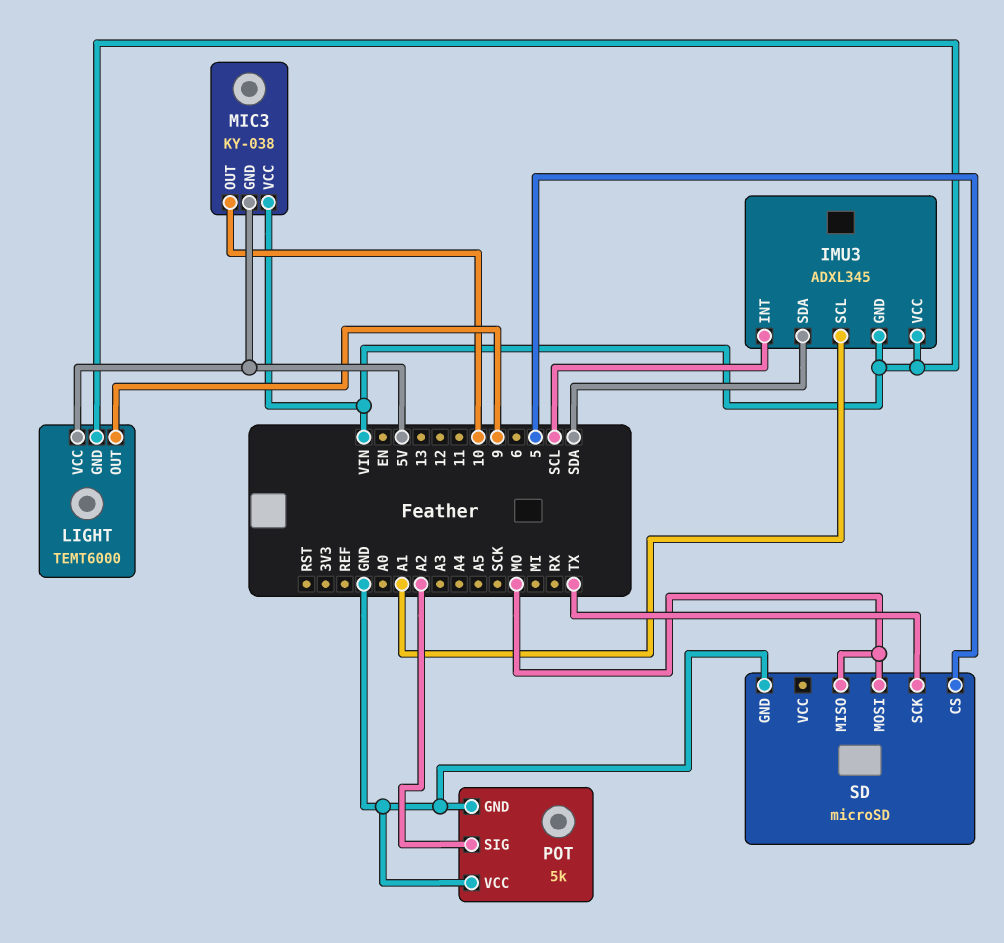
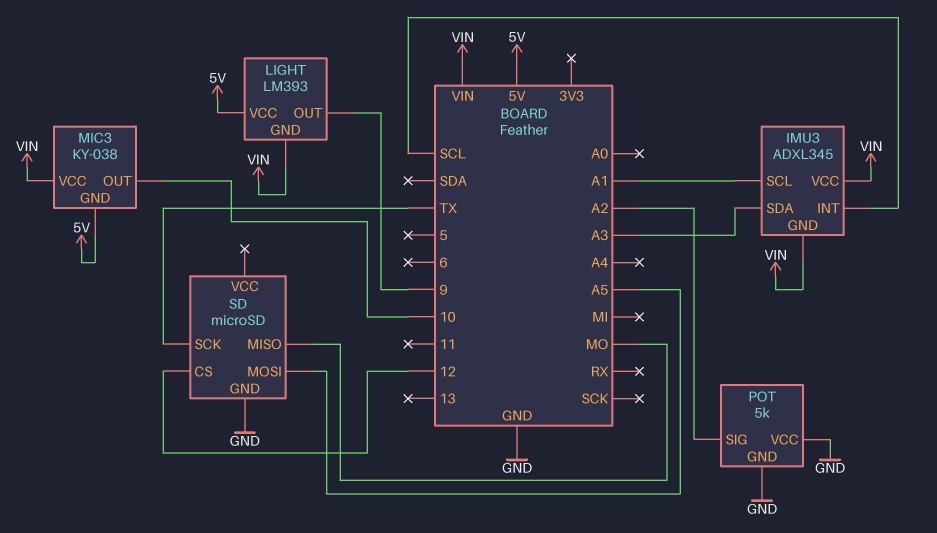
IMU3 pin SDA: SDA -> A3
LIGHT: TEMT6000 -> LM393
SD pin CS: 5 -> 12
SD pin MOSI: MO -> A5

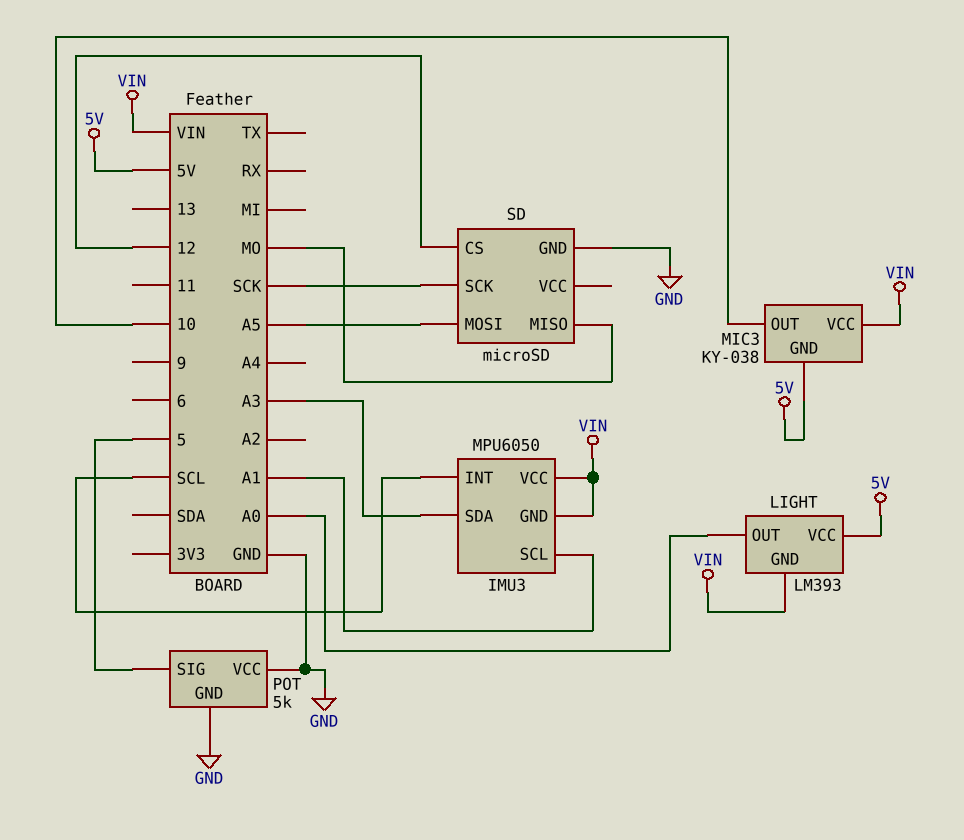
IMU3: ADXL345 -> MPU6050
LIGHT pin OUT: 9 -> A0
POT pin SIG: A2 -> 5
SD pin SCK: TX -> SCK

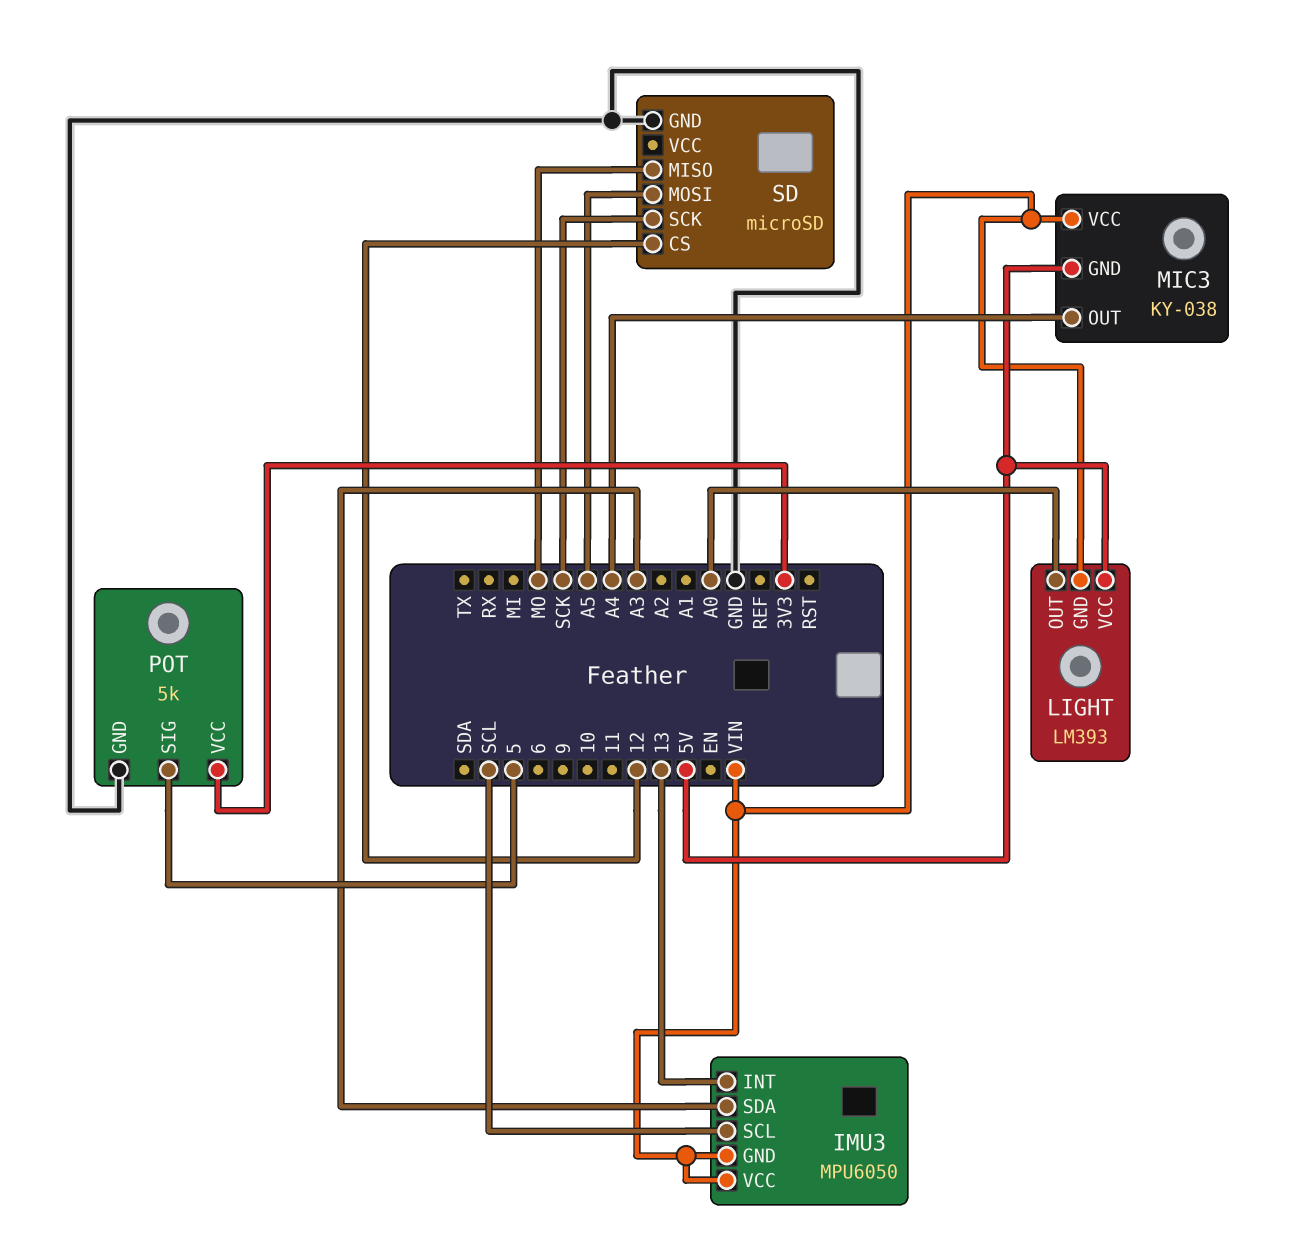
IMU3 pin INT: SCL -> 13
IMU3 pin SCL: A1 -> SCL
MIC3 pin OUT: 10 -> A4
POT pin VCC: GND -> 3V3

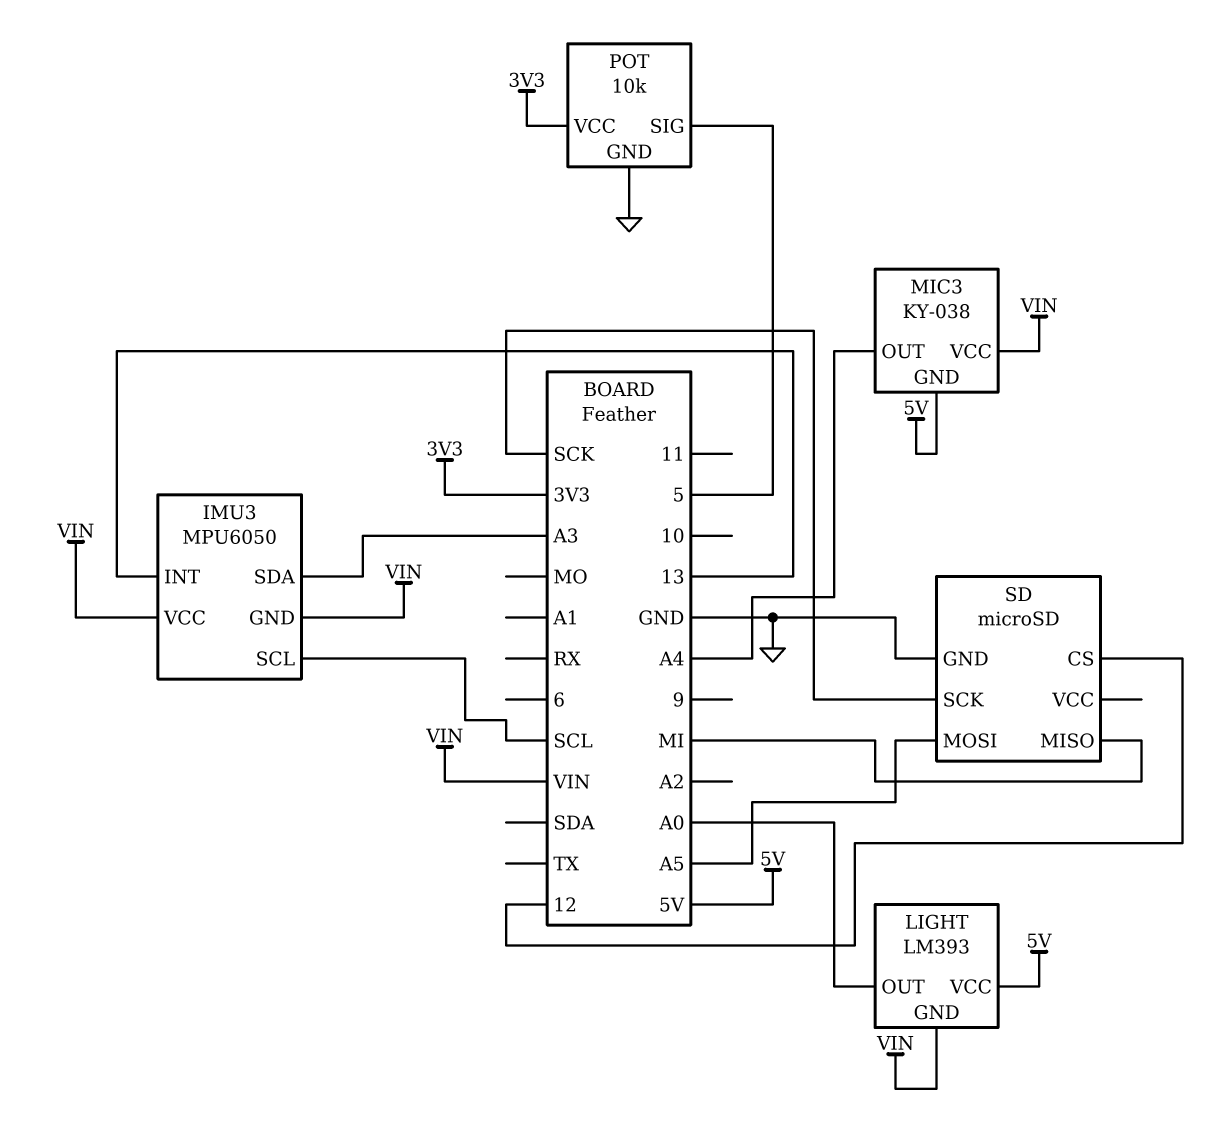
POT: 5k -> 10k
SD pin MISO: MO -> MI

